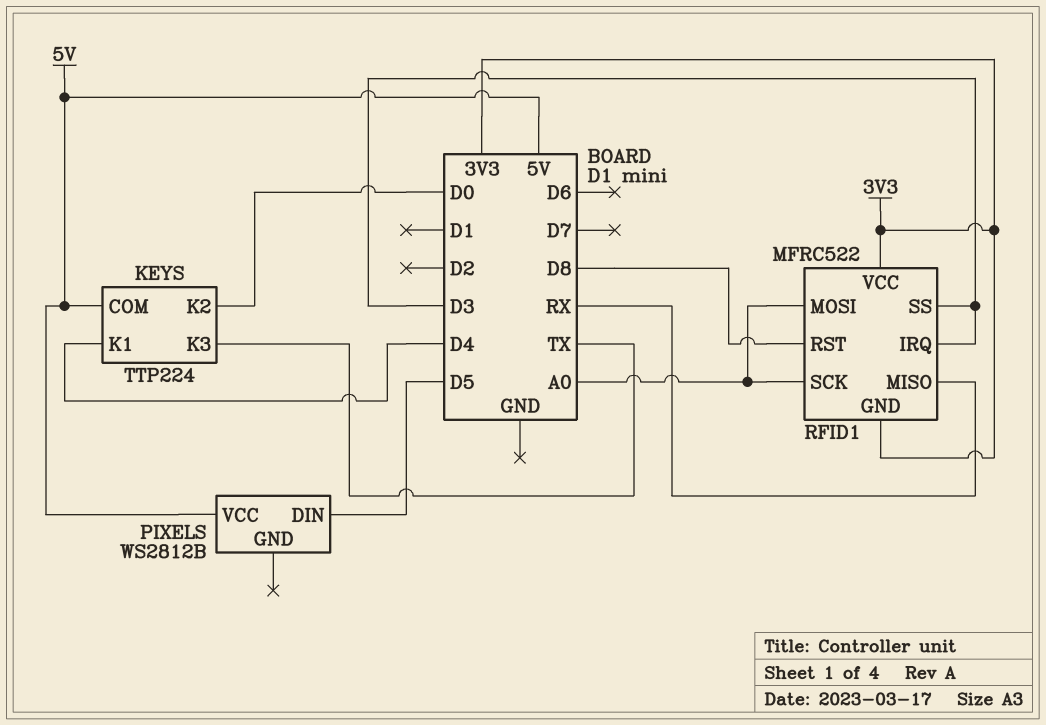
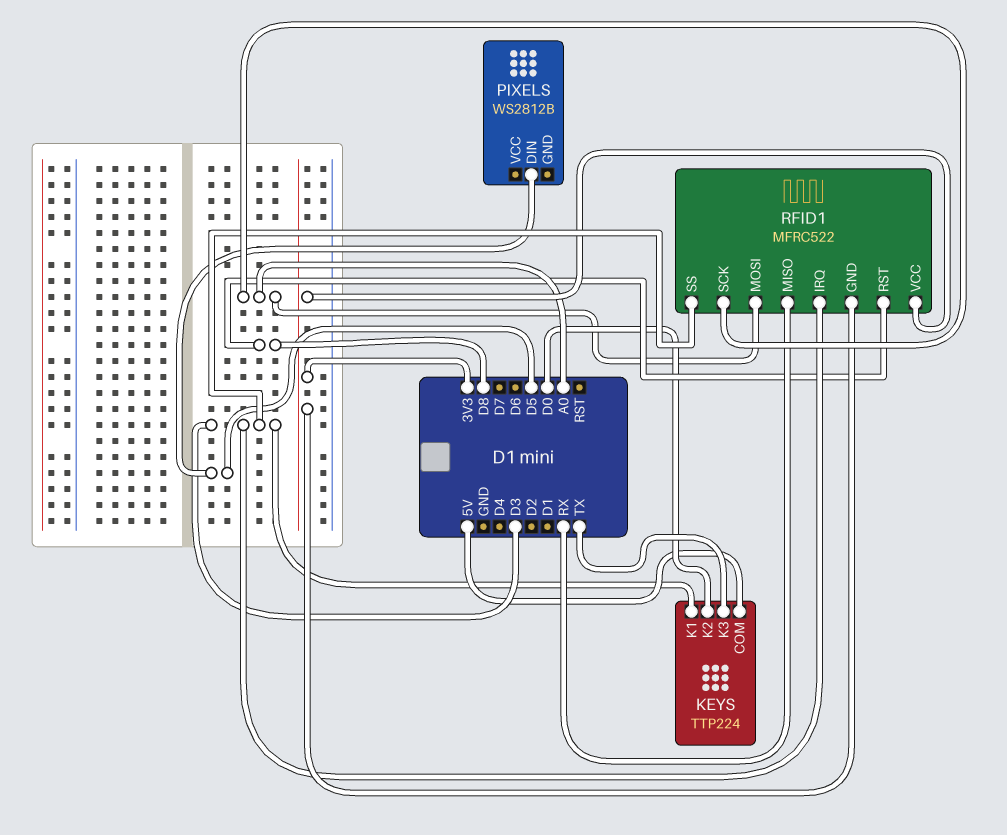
KEYS pin K1: D4 -> D3
PIXELS pin VCC: 5V -> none

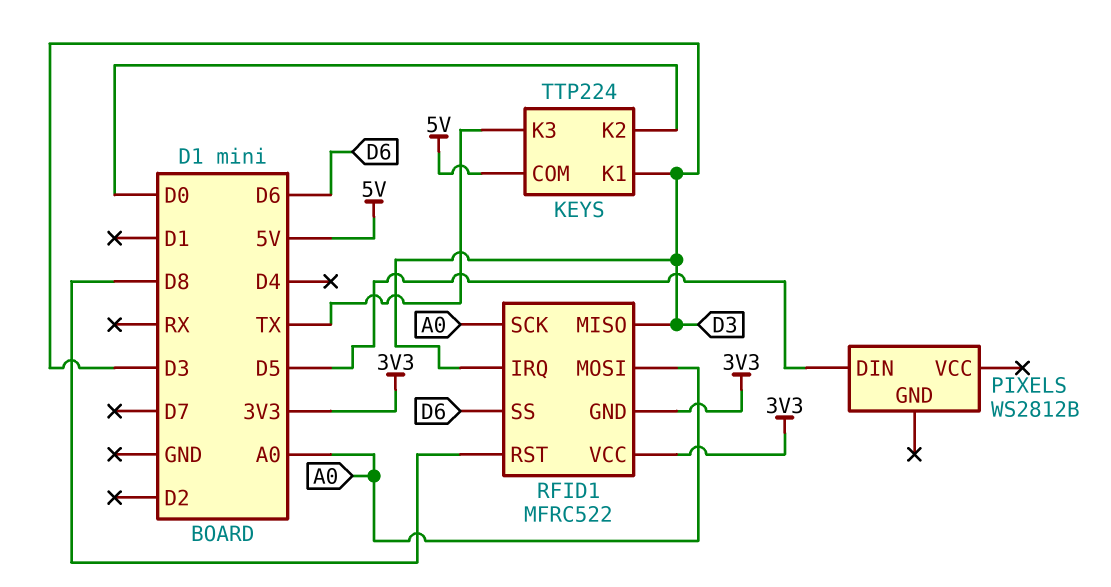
RFID1 pin MISO: RX -> D3
RFID1 pin SS: D3 -> D6

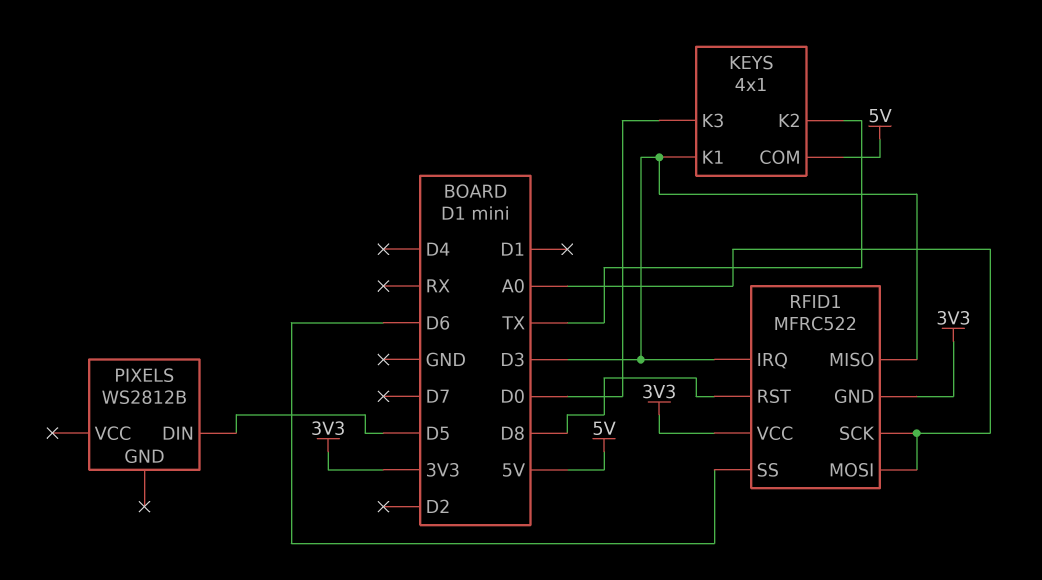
KEYS: TTP224 -> 4x1
KEYS pin K2: D0 -> TX
KEYS pin K3: TX -> D0

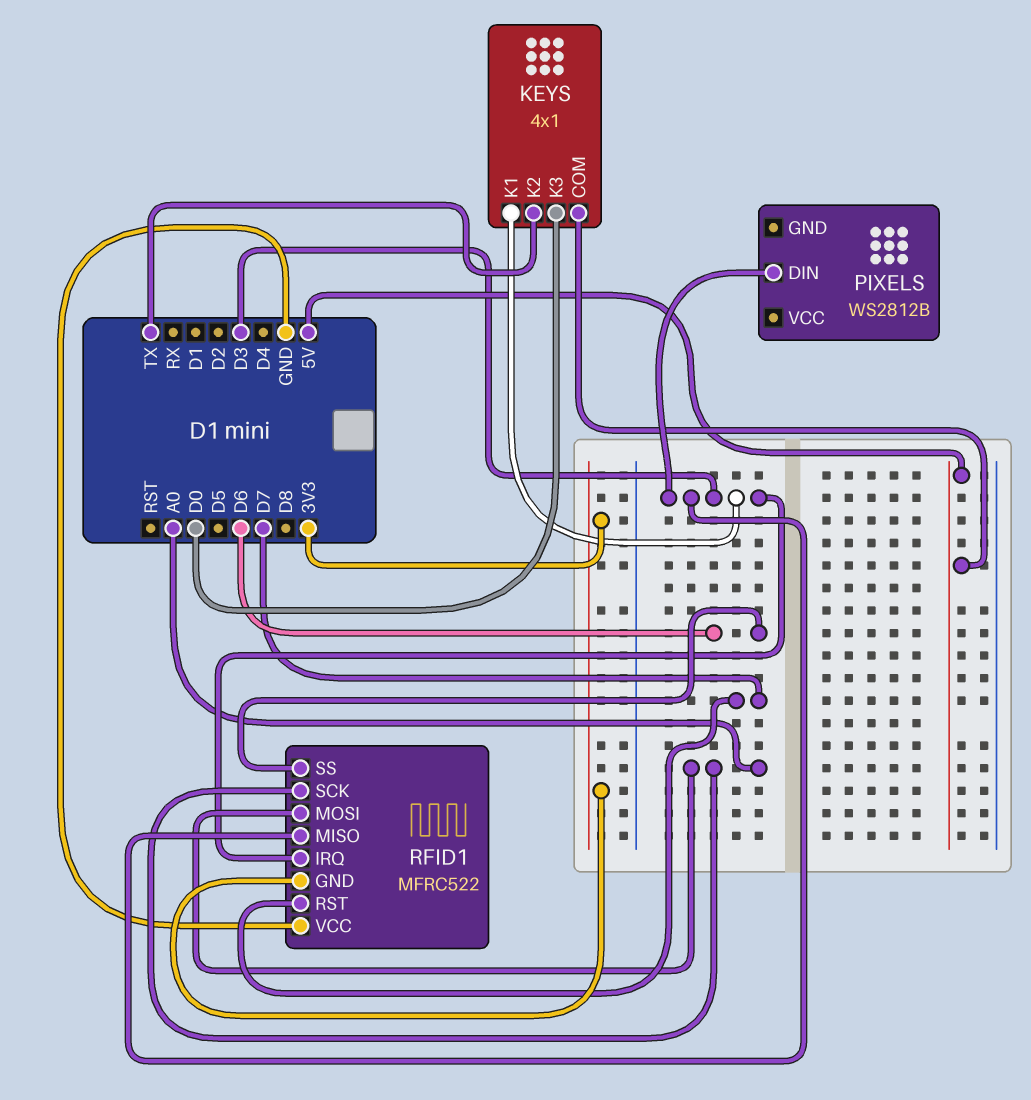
PIXELS pin DIN: D5 -> D3
RFID1 pin RST: D8 -> D7
RFID1 pin VCC: 3V3 -> GND

